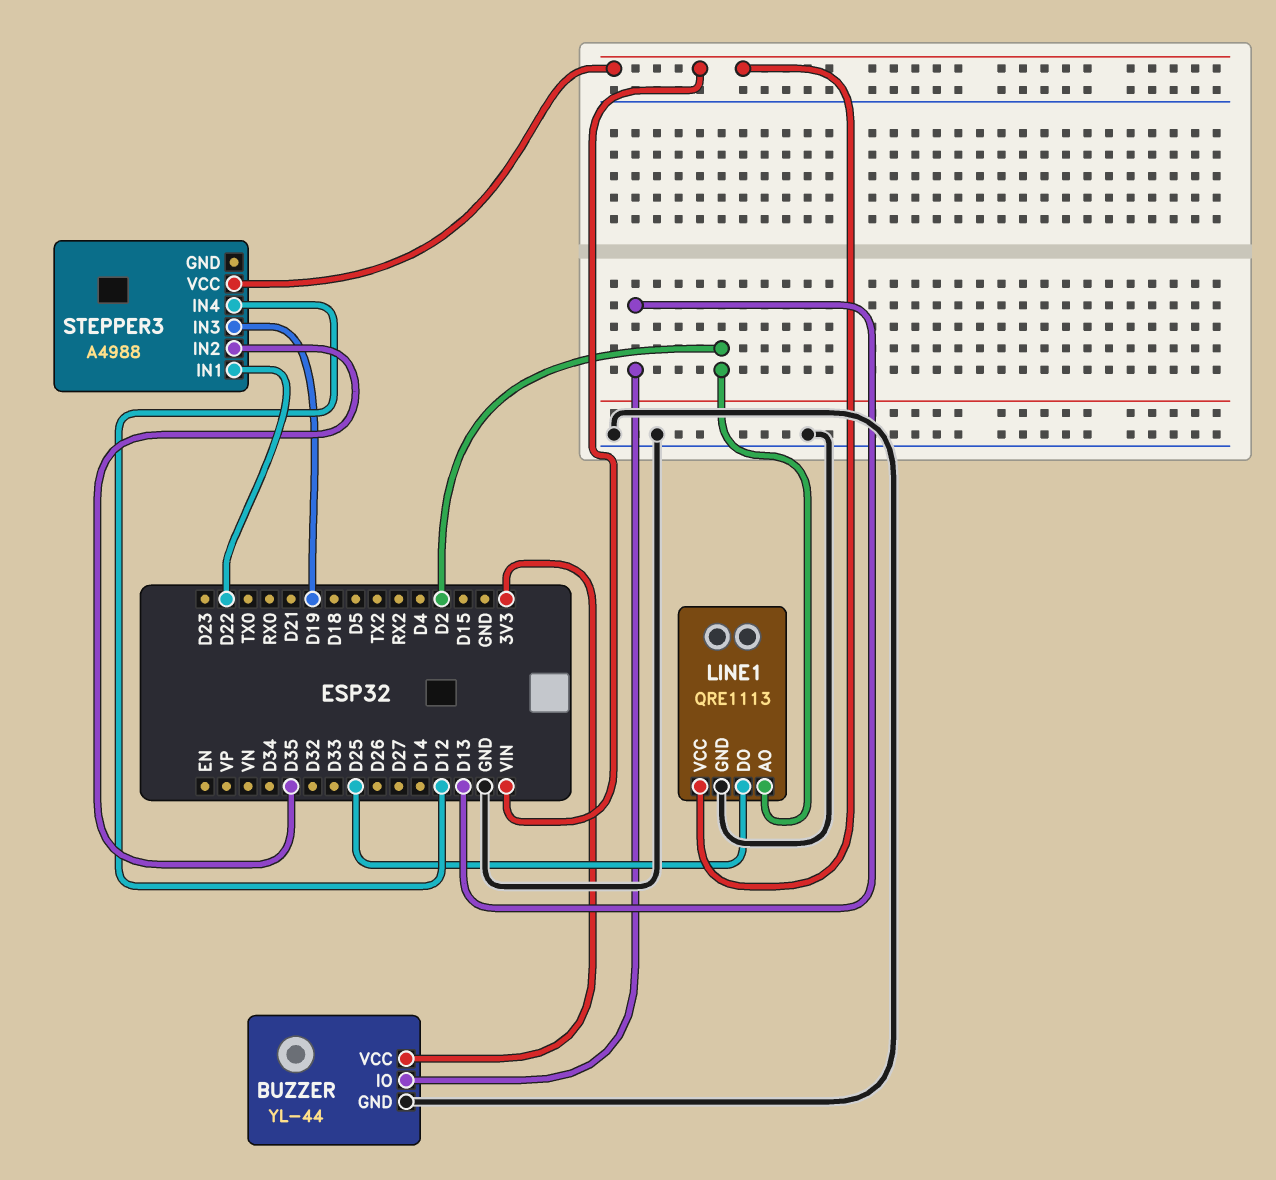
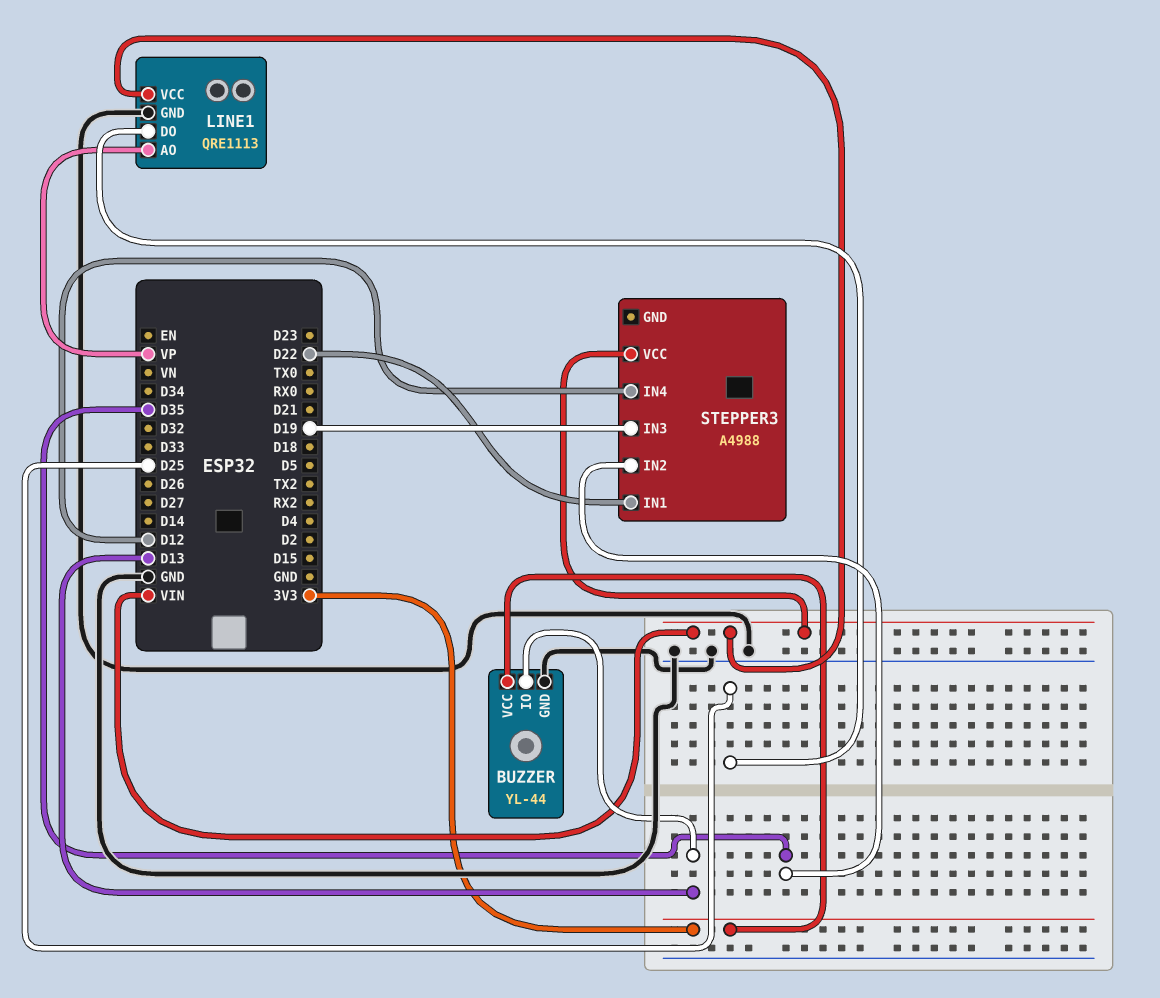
LINE1 pin AO: D2 -> VP

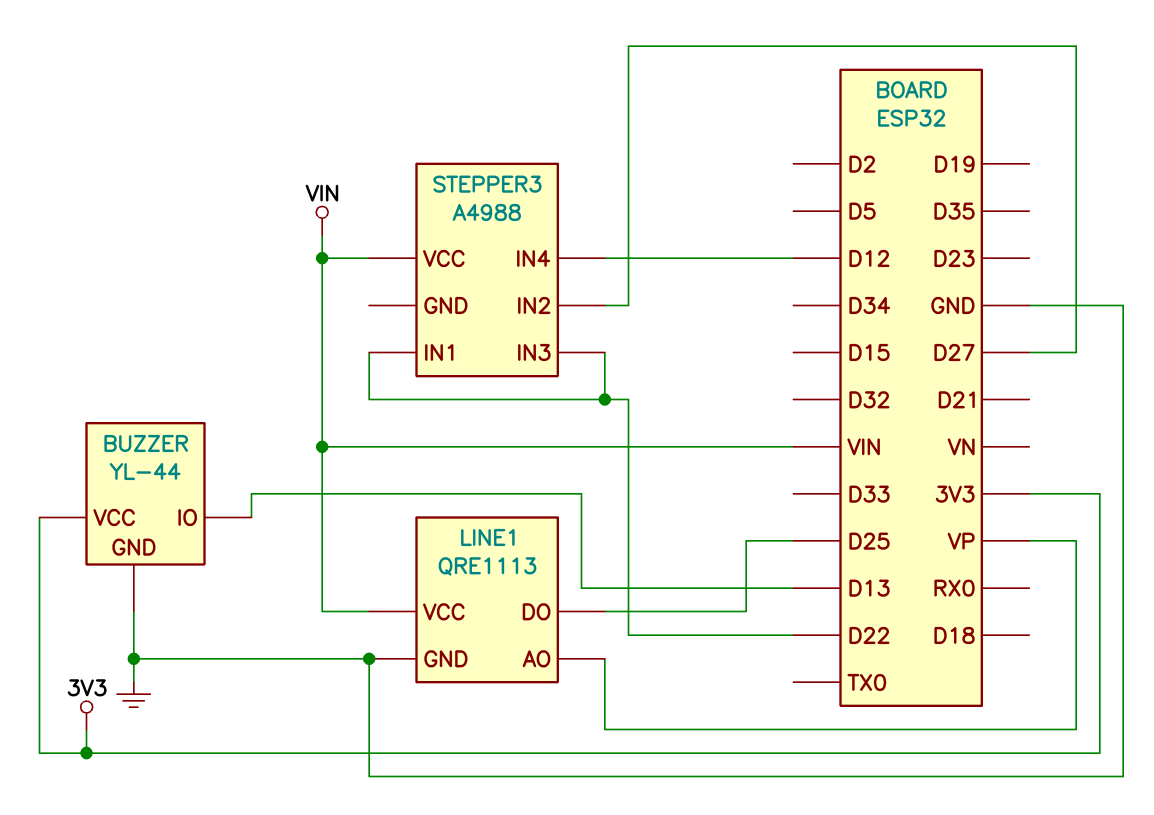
STEPPER3 pin IN2: D35 -> D27
STEPPER3 pin IN3: D19 -> D22

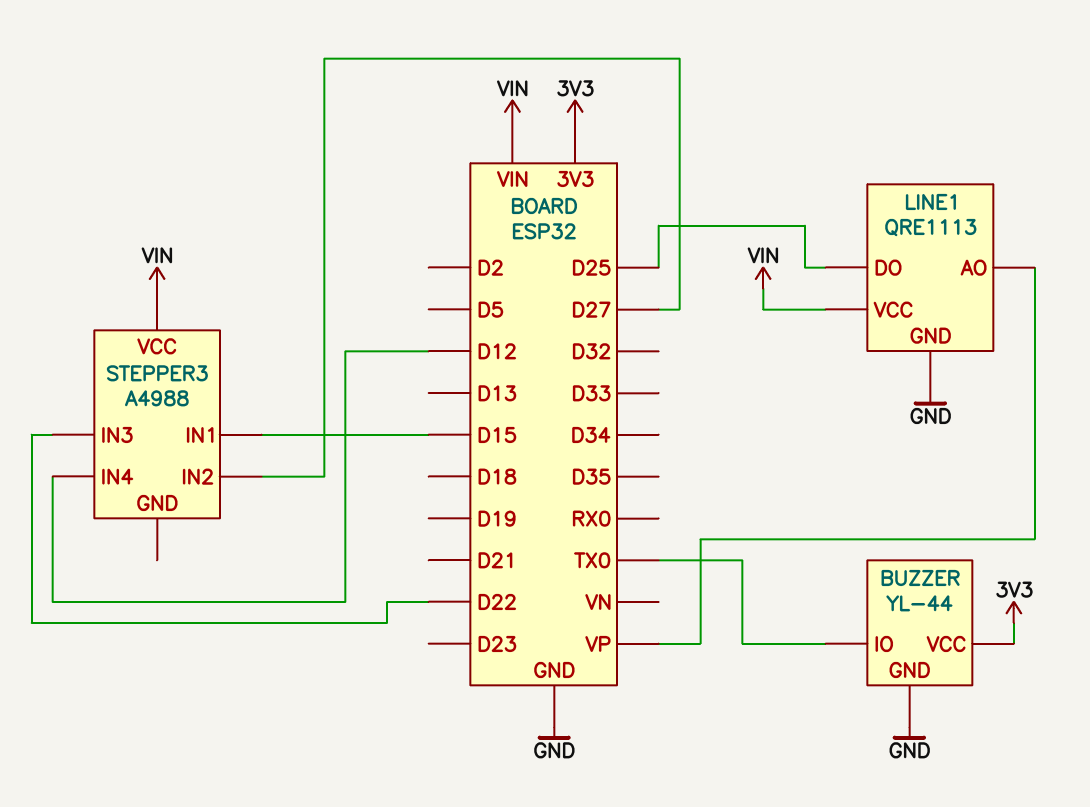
BUZZER pin IO: D13 -> TX0
STEPPER3 pin IN1: D22 -> D15

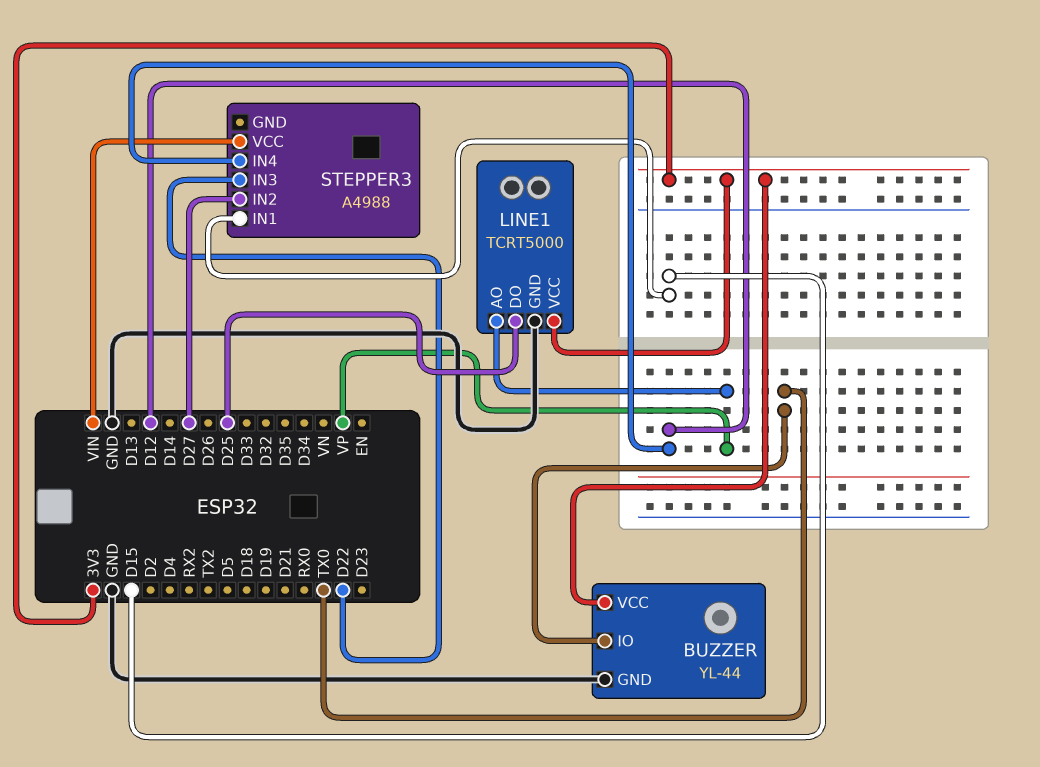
LINE1: QRE1113 -> TCRT5000
LINE1 pin VCC: VIN -> 3V3

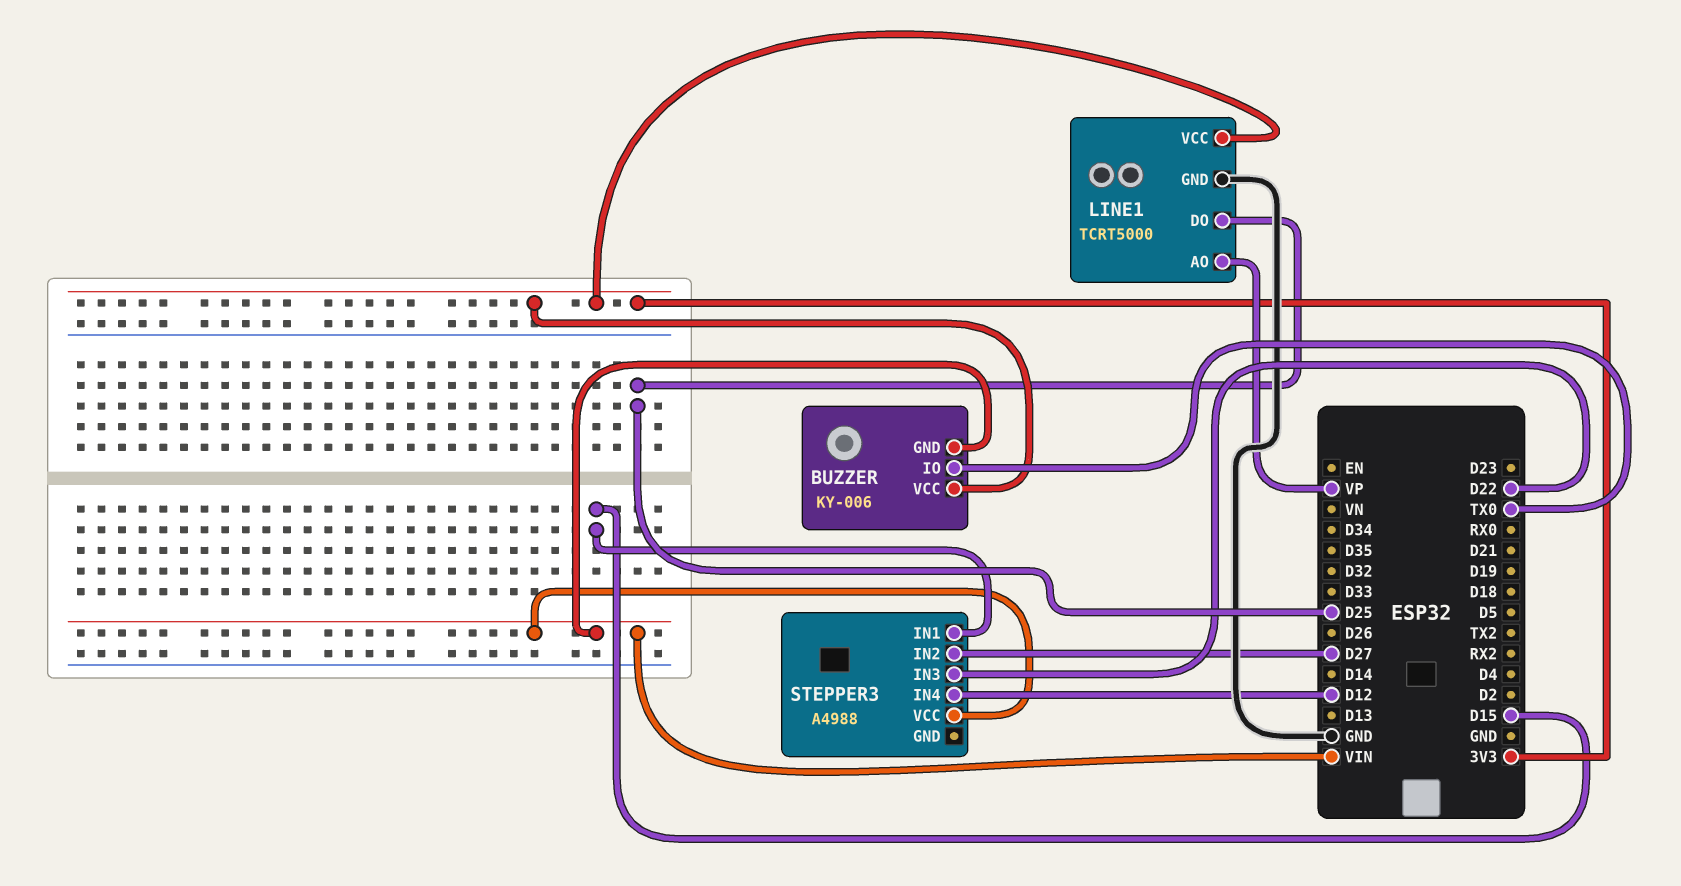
BUZZER: YL-44 -> KY-006
BUZZER pin GND: GND -> VIN

